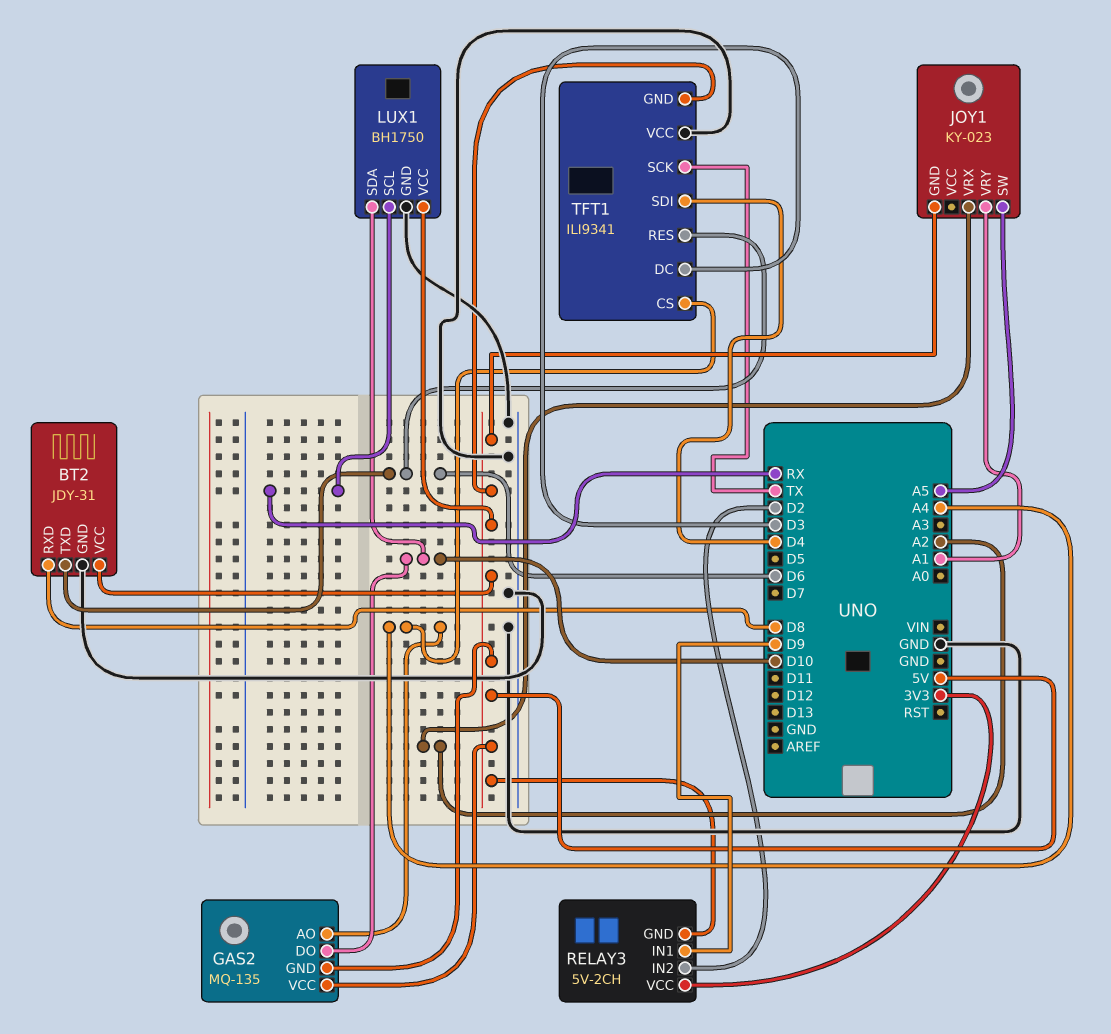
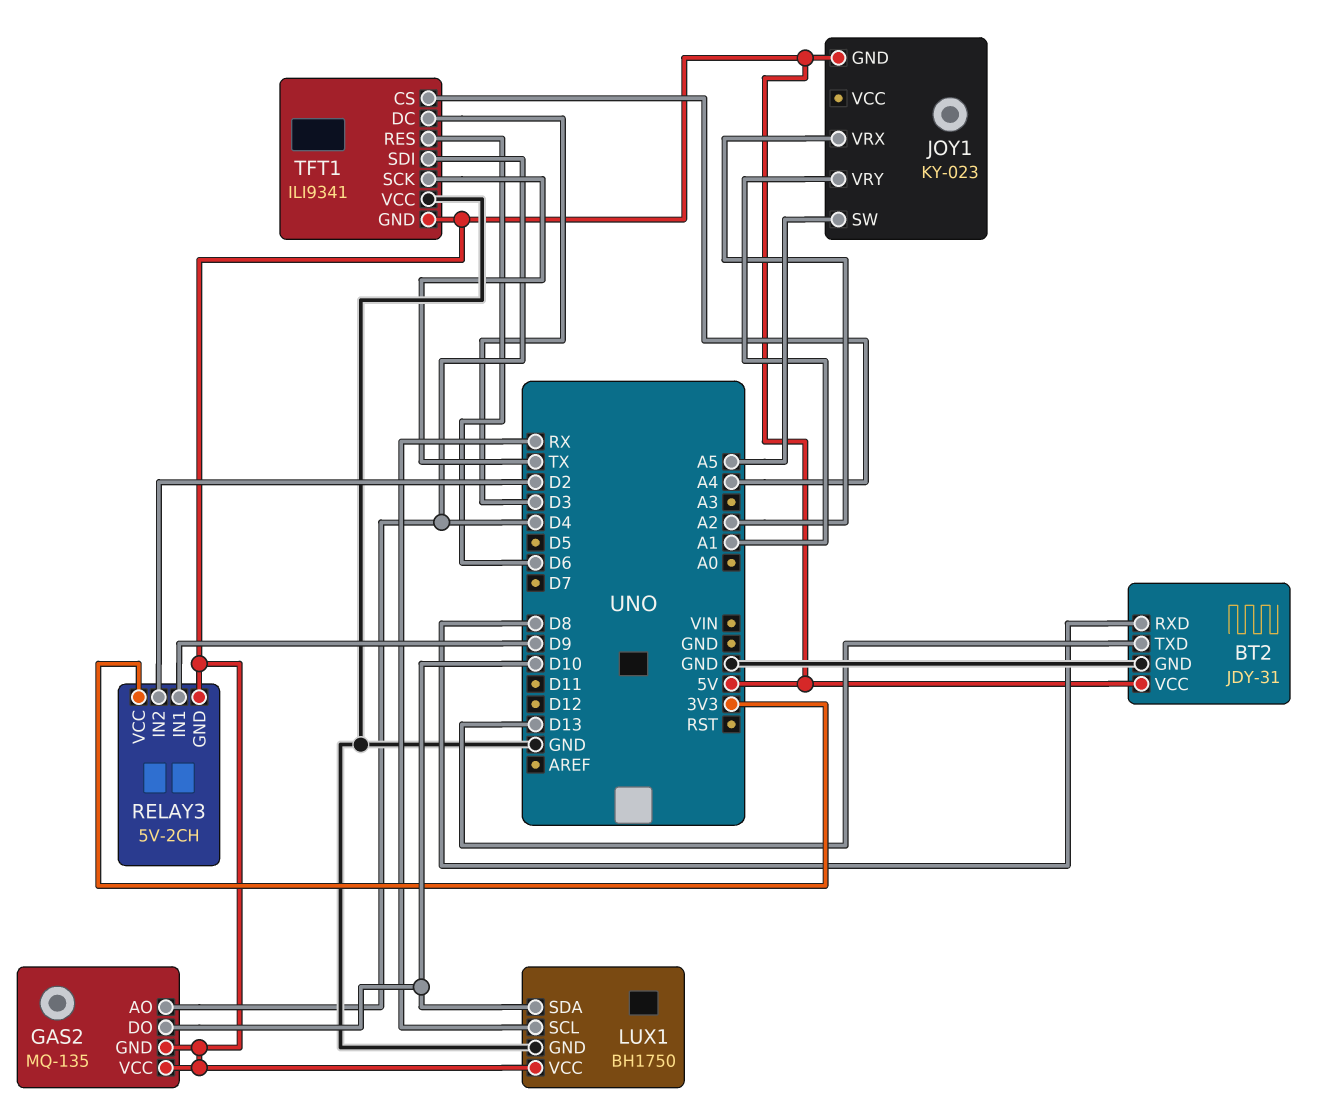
BT2 pin TXD: D6 -> D13
GAS2 pin AO: A4 -> D4

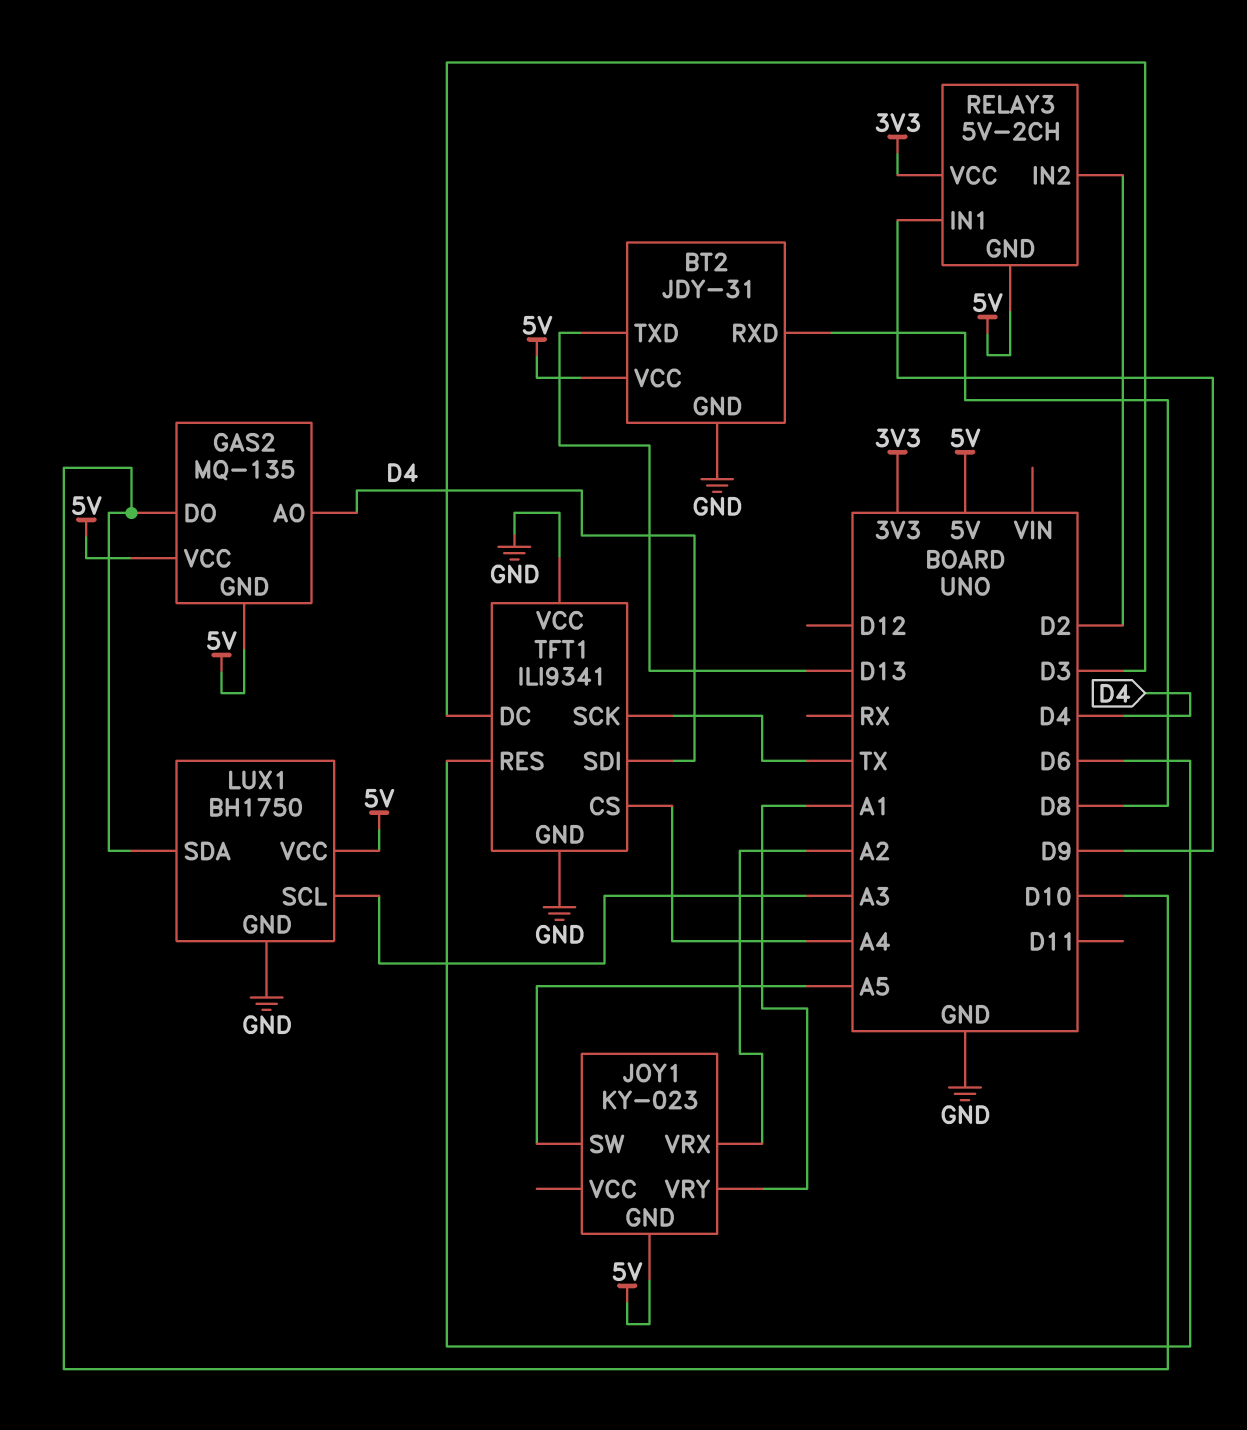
LUX1 pin SCL: RX -> A3
TFT1 pin GND: 5V -> GND

